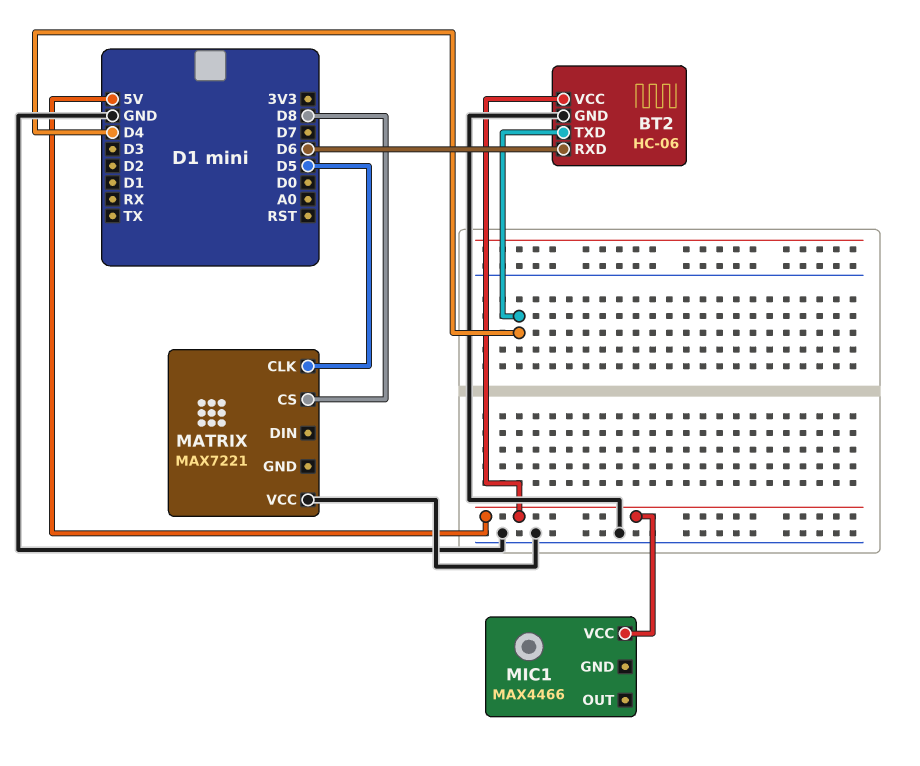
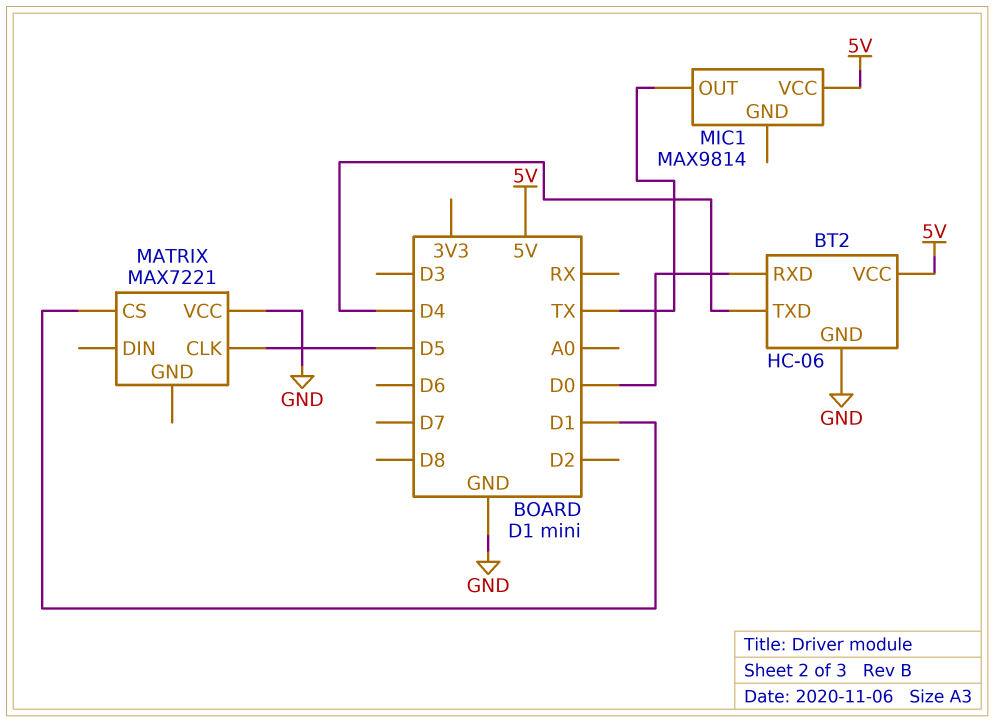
BT2 pin RXD: D6 -> D0
MATRIX pin CS: D8 -> D1
MIC1: MAX4466 -> MAX9814
MIC1 pin OUT: none -> TX

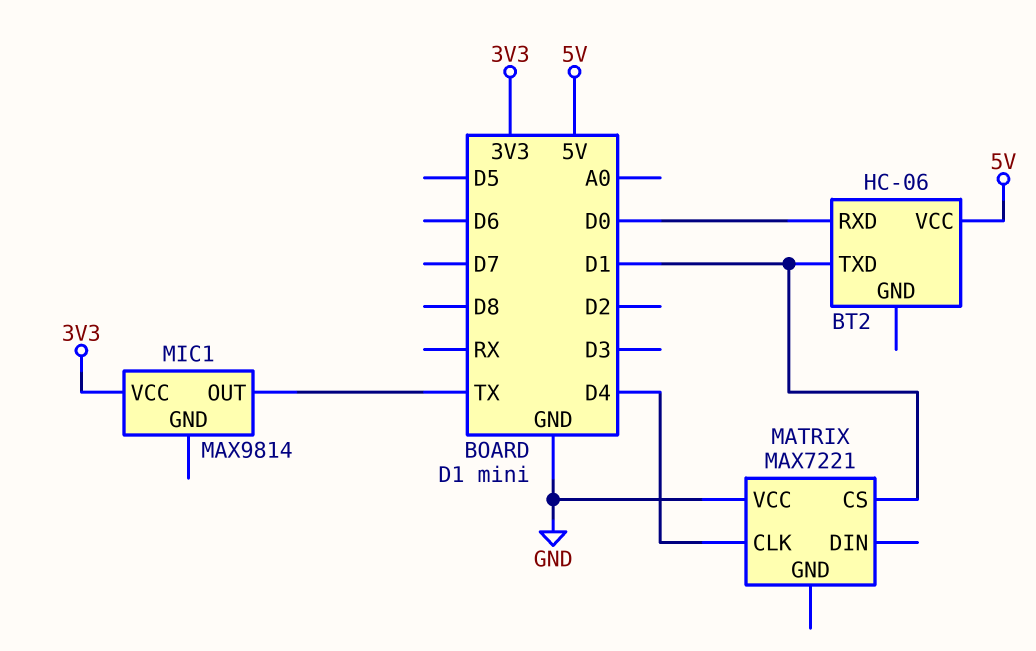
BT2 pin GND: GND -> none
BT2 pin TXD: D4 -> D1
MATRIX pin CLK: D5 -> D4
MIC1 pin VCC: 5V -> 3V3

